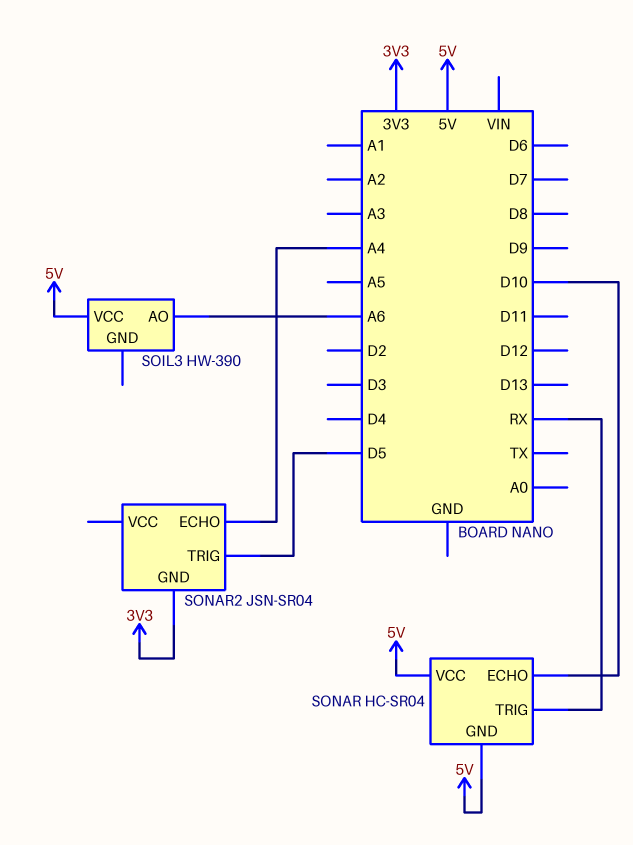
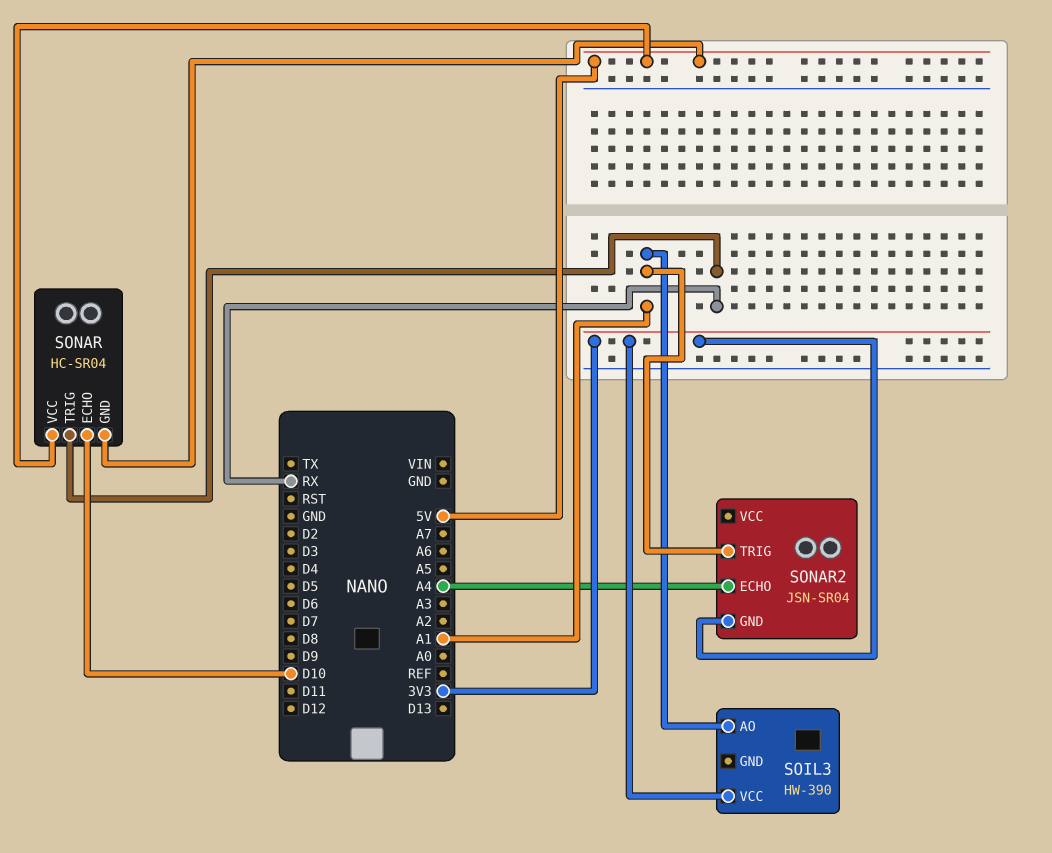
SOIL3 pin AO: A6 -> A1
SOIL3 pin VCC: 5V -> 3V3
SONAR2 pin TRIG: D5 -> A1

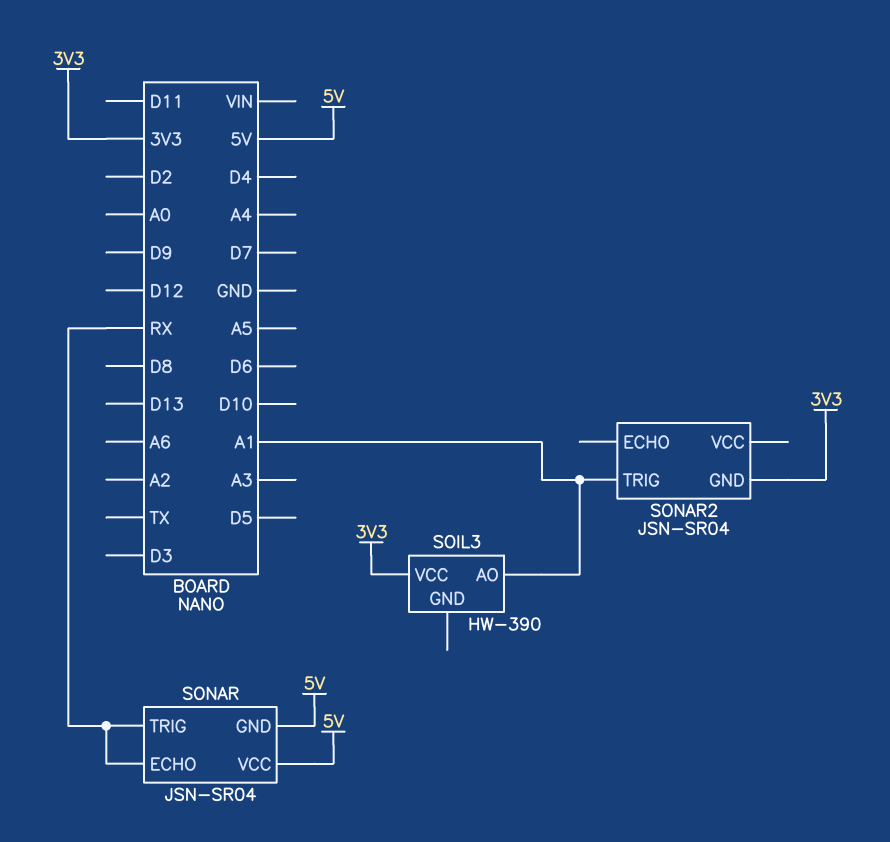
SONAR: HC-SR04 -> JSN-SR04
SONAR pin ECHO: D10 -> RX
SONAR2 pin ECHO: A4 -> none

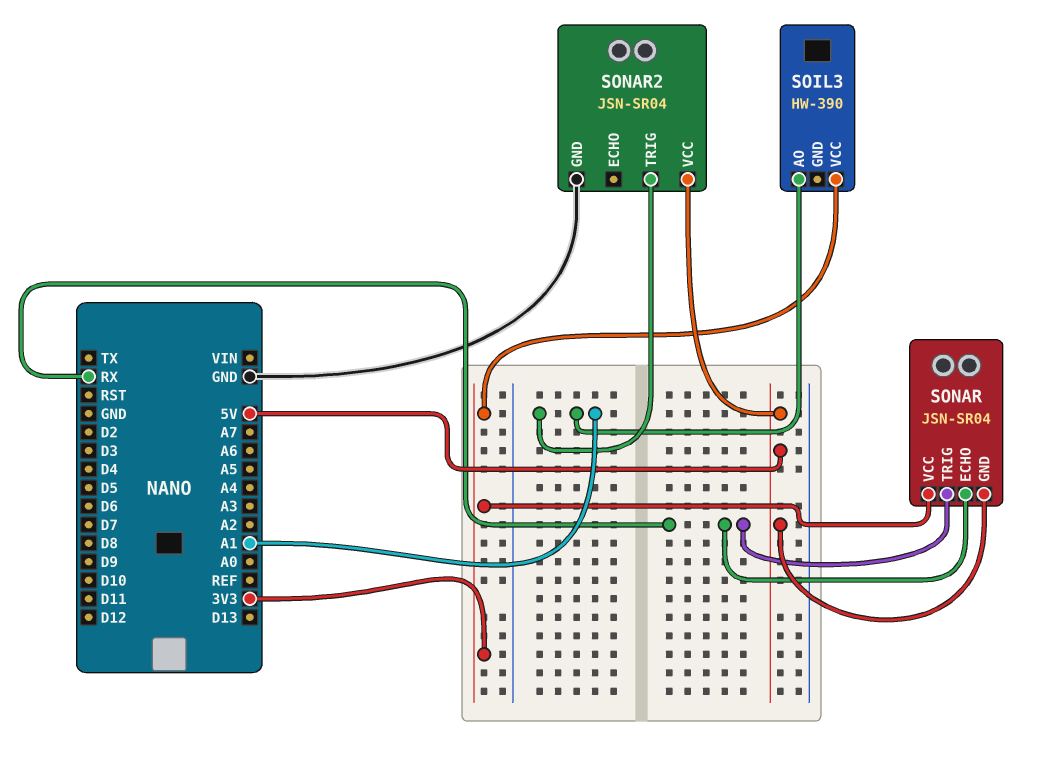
SONAR pin VCC: 5V -> 3V3
SONAR2 pin GND: 3V3 -> GND
SONAR2 pin VCC: none -> 5V

